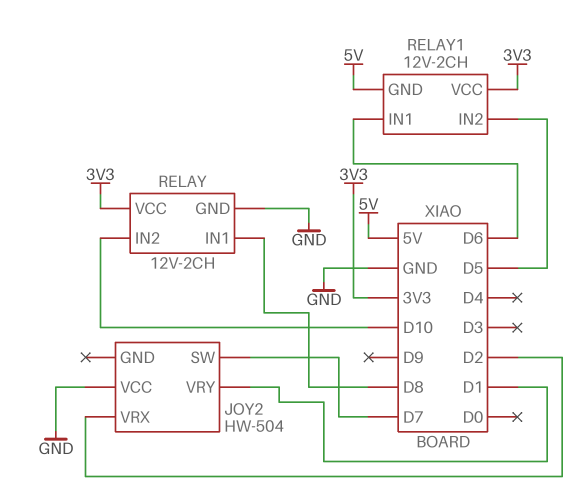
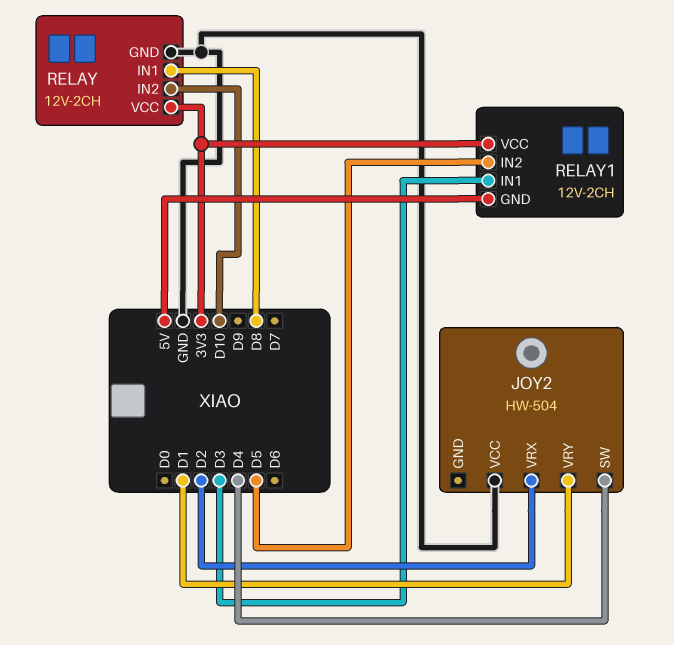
JOY2 pin SW: D7 -> D4
RELAY1 pin IN1: D6 -> D3

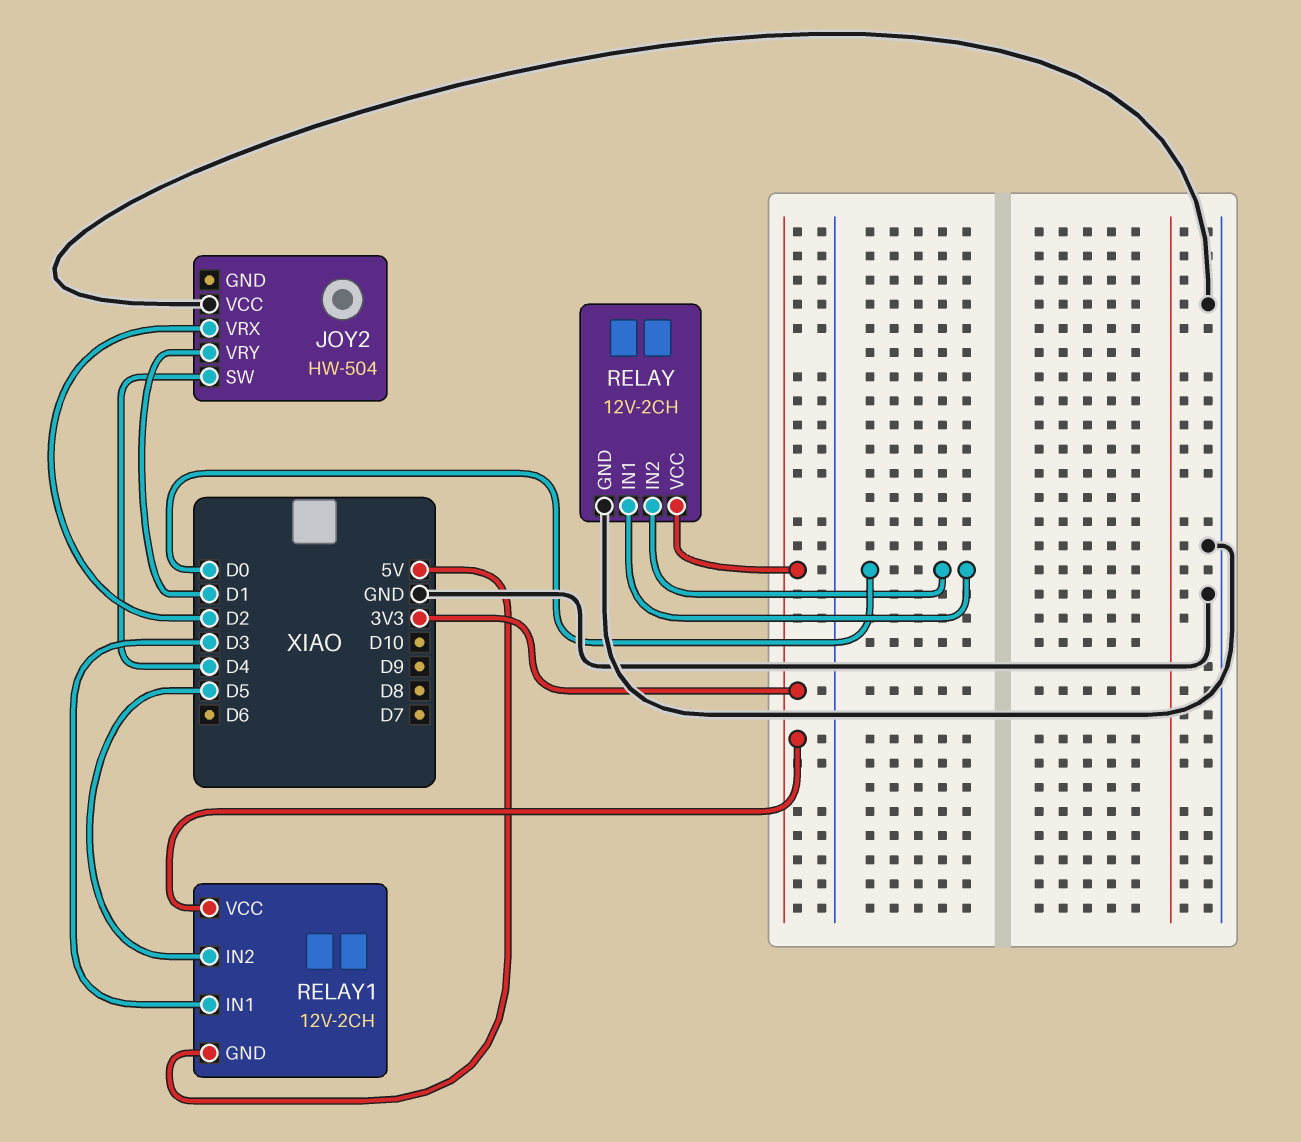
RELAY pin IN1: D8 -> D0
RELAY pin IN2: D10 -> D0

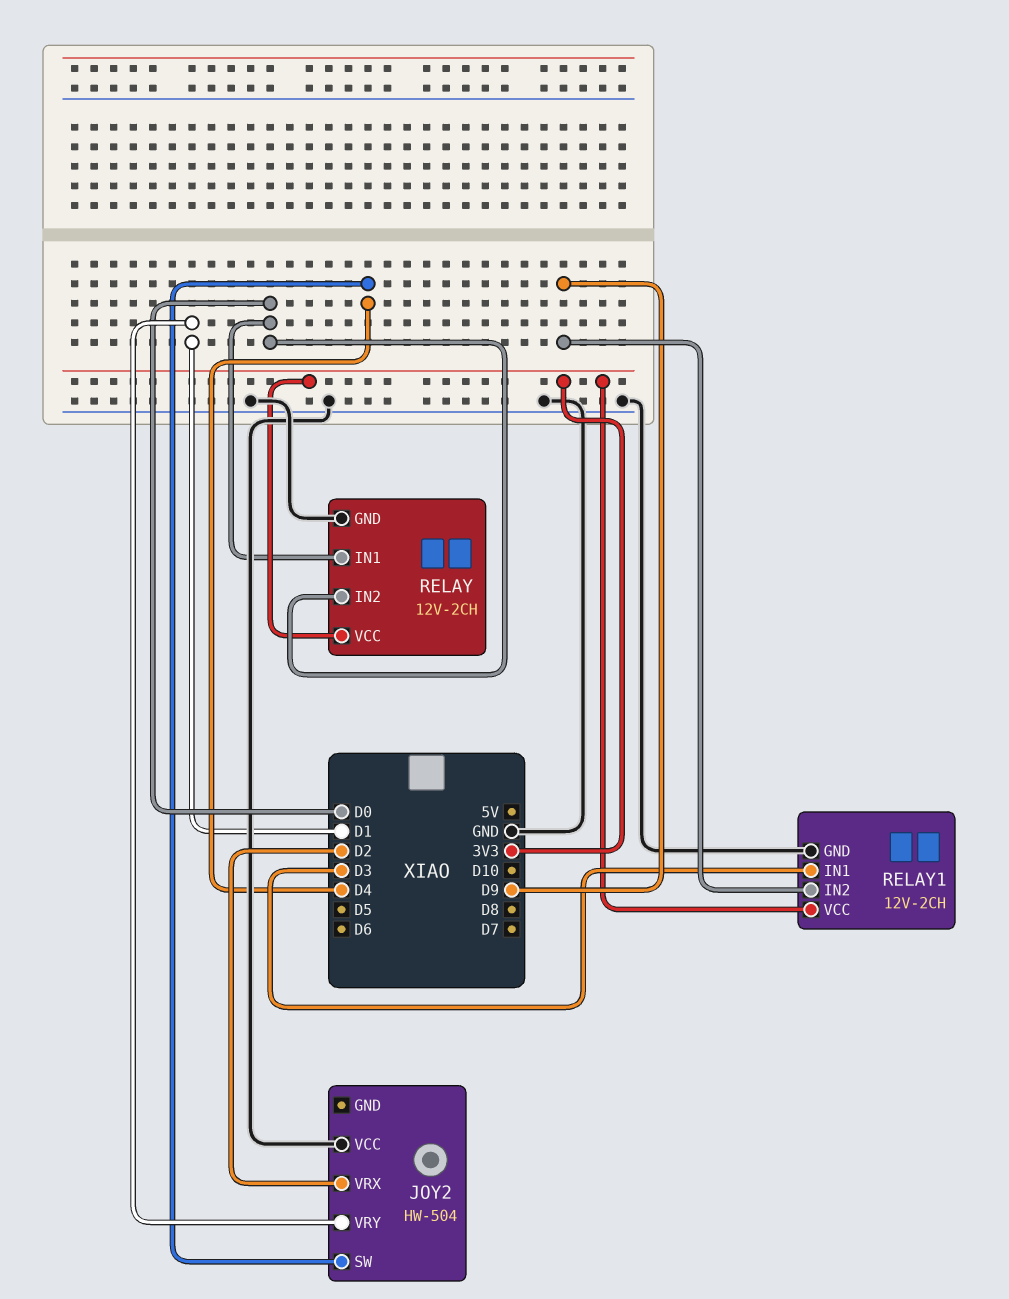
RELAY1 pin GND: 5V -> GND
RELAY1 pin IN2: D5 -> D9

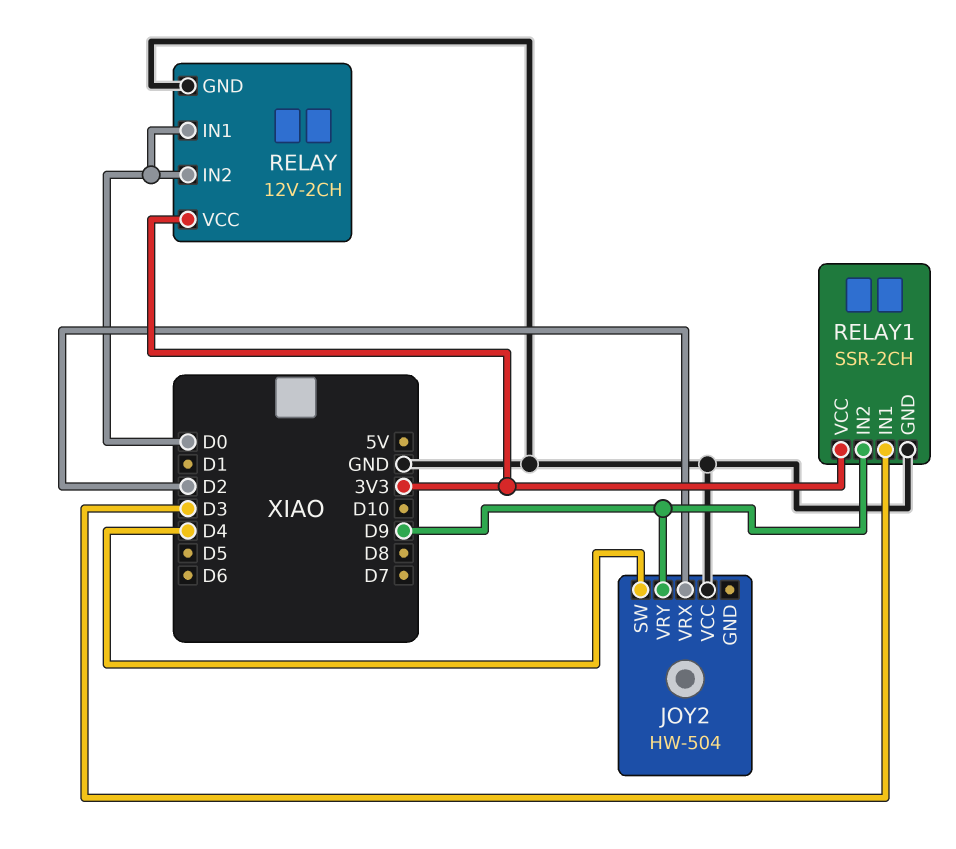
JOY2 pin VRY: D1 -> D9
RELAY1: 12V-2CH -> SSR-2CH

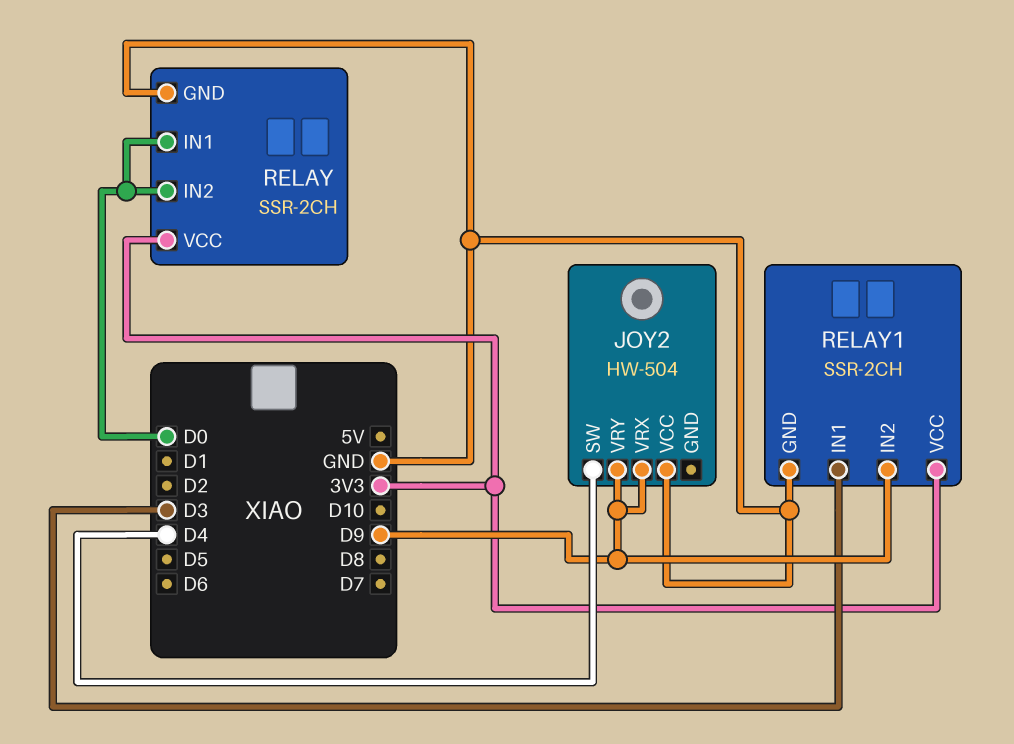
JOY2 pin VRX: D2 -> D9
RELAY: 12V-2CH -> SSR-2CH

